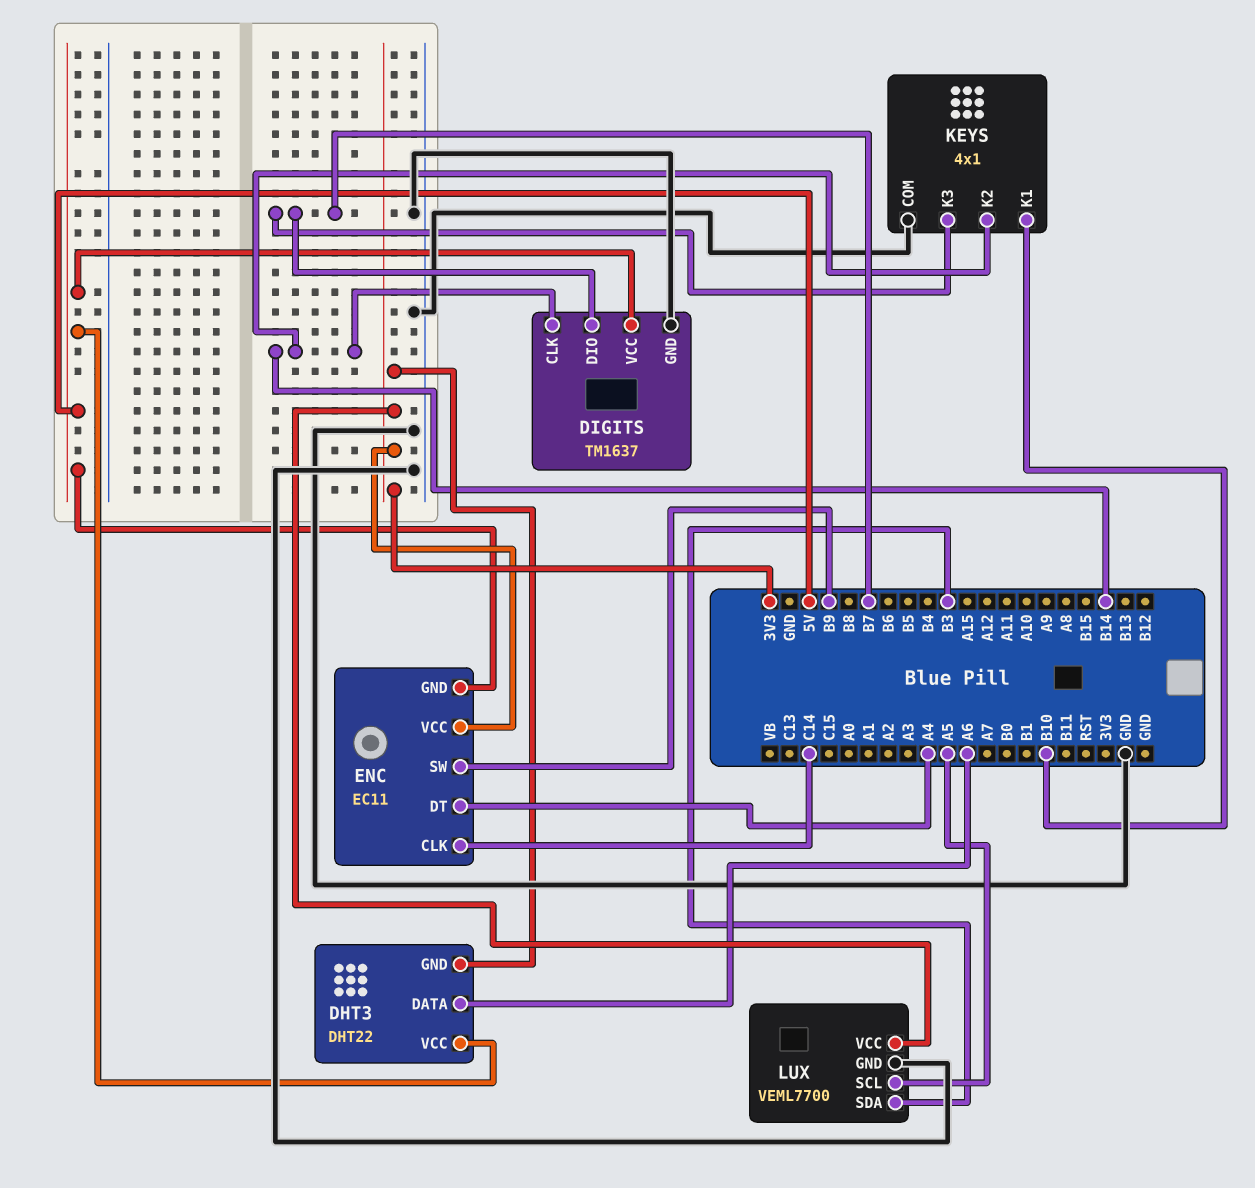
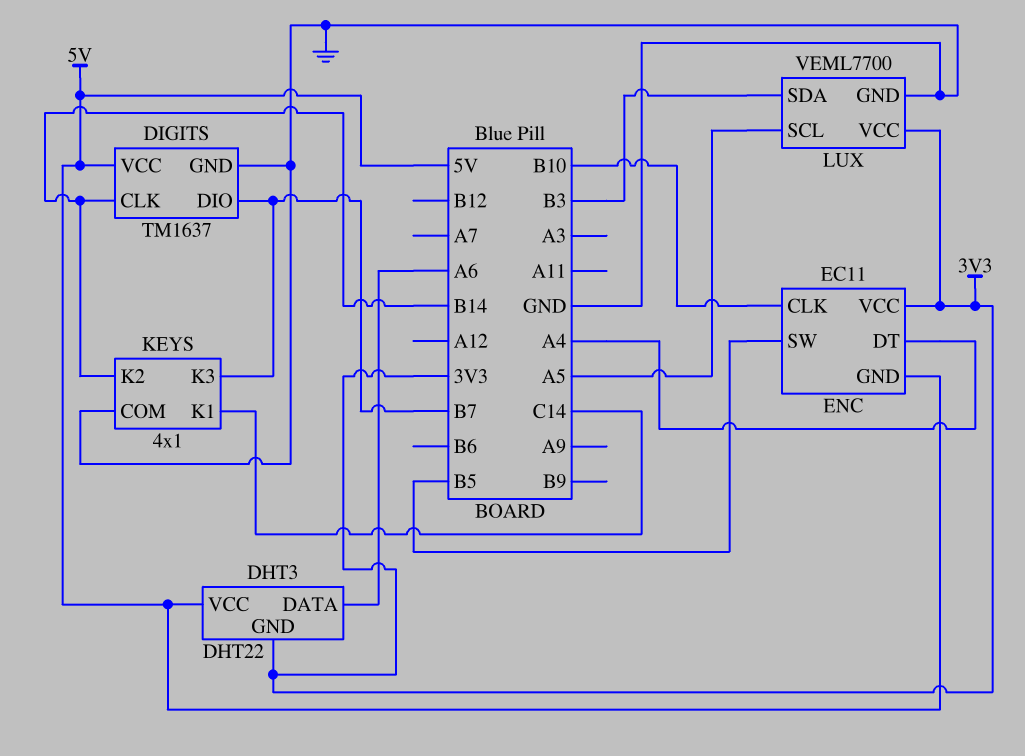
ENC pin CLK: C14 -> B10
ENC pin SW: B9 -> B5
KEYS pin K1: B10 -> C14

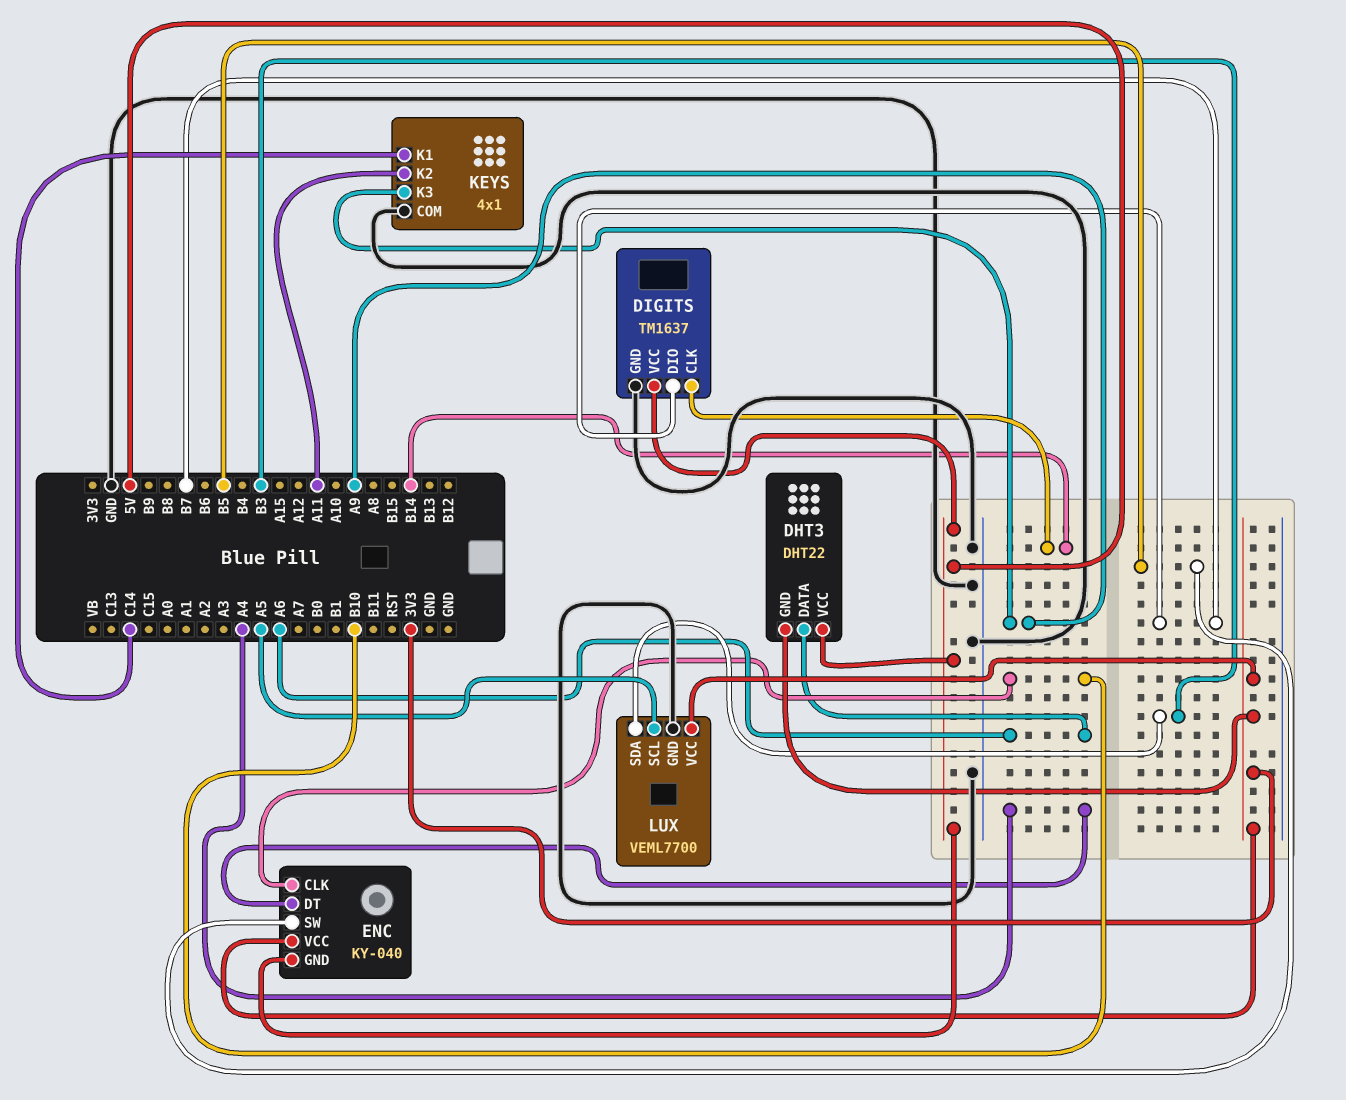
ENC: EC11 -> KY-040
KEYS pin K2: B14 -> A11
KEYS pin K3: B7 -> A9

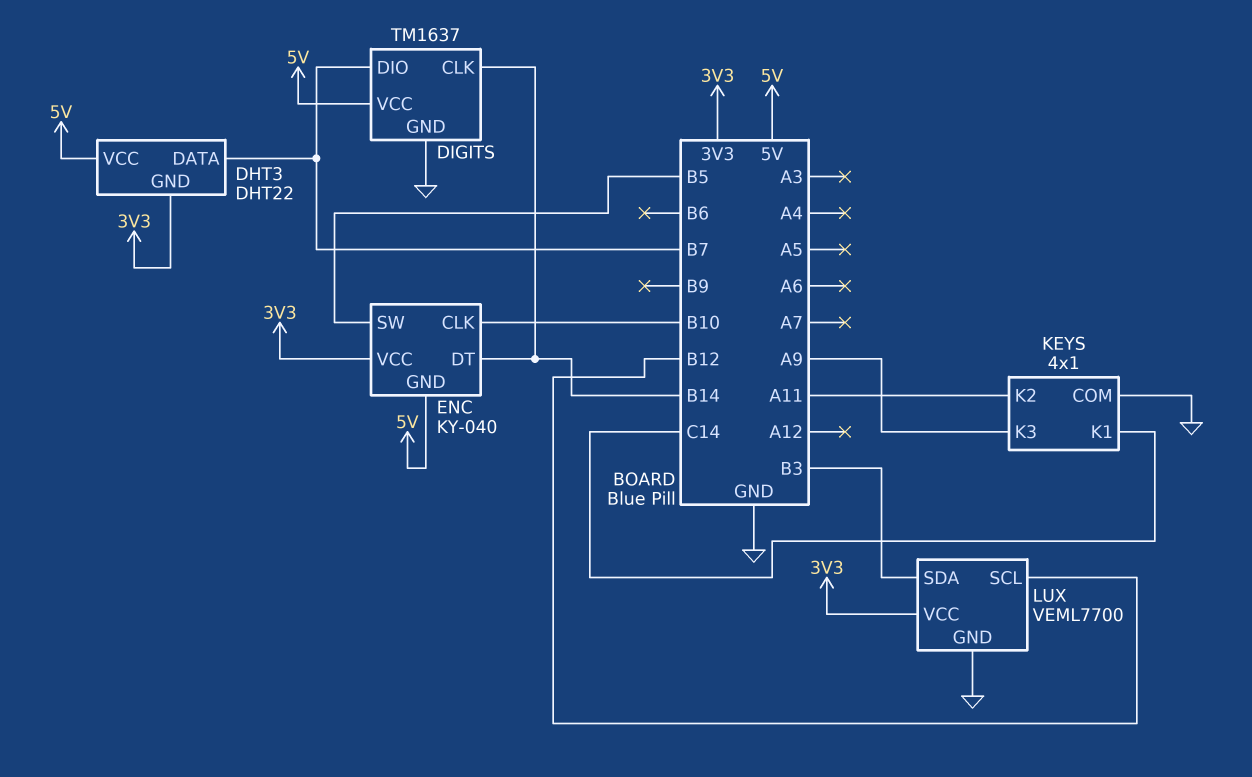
DHT3 pin DATA: A6 -> B7
ENC pin DT: A4 -> B14
LUX pin SCL: A5 -> B12

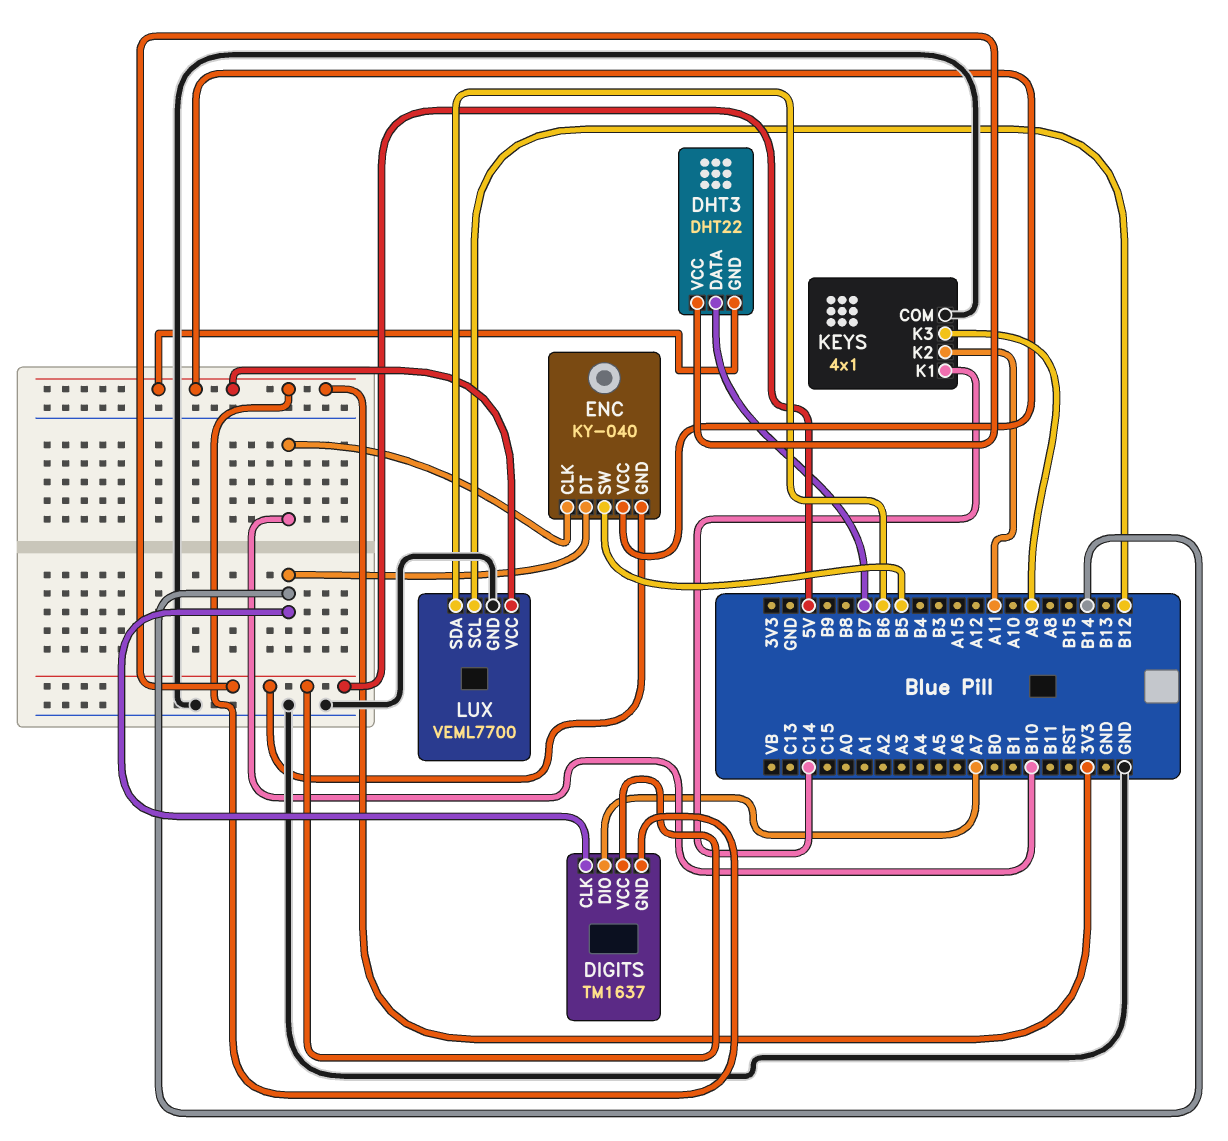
DIGITS pin DIO: B7 -> A7
DIGITS pin GND: GND -> 3V3
LUX pin SDA: B3 -> B6

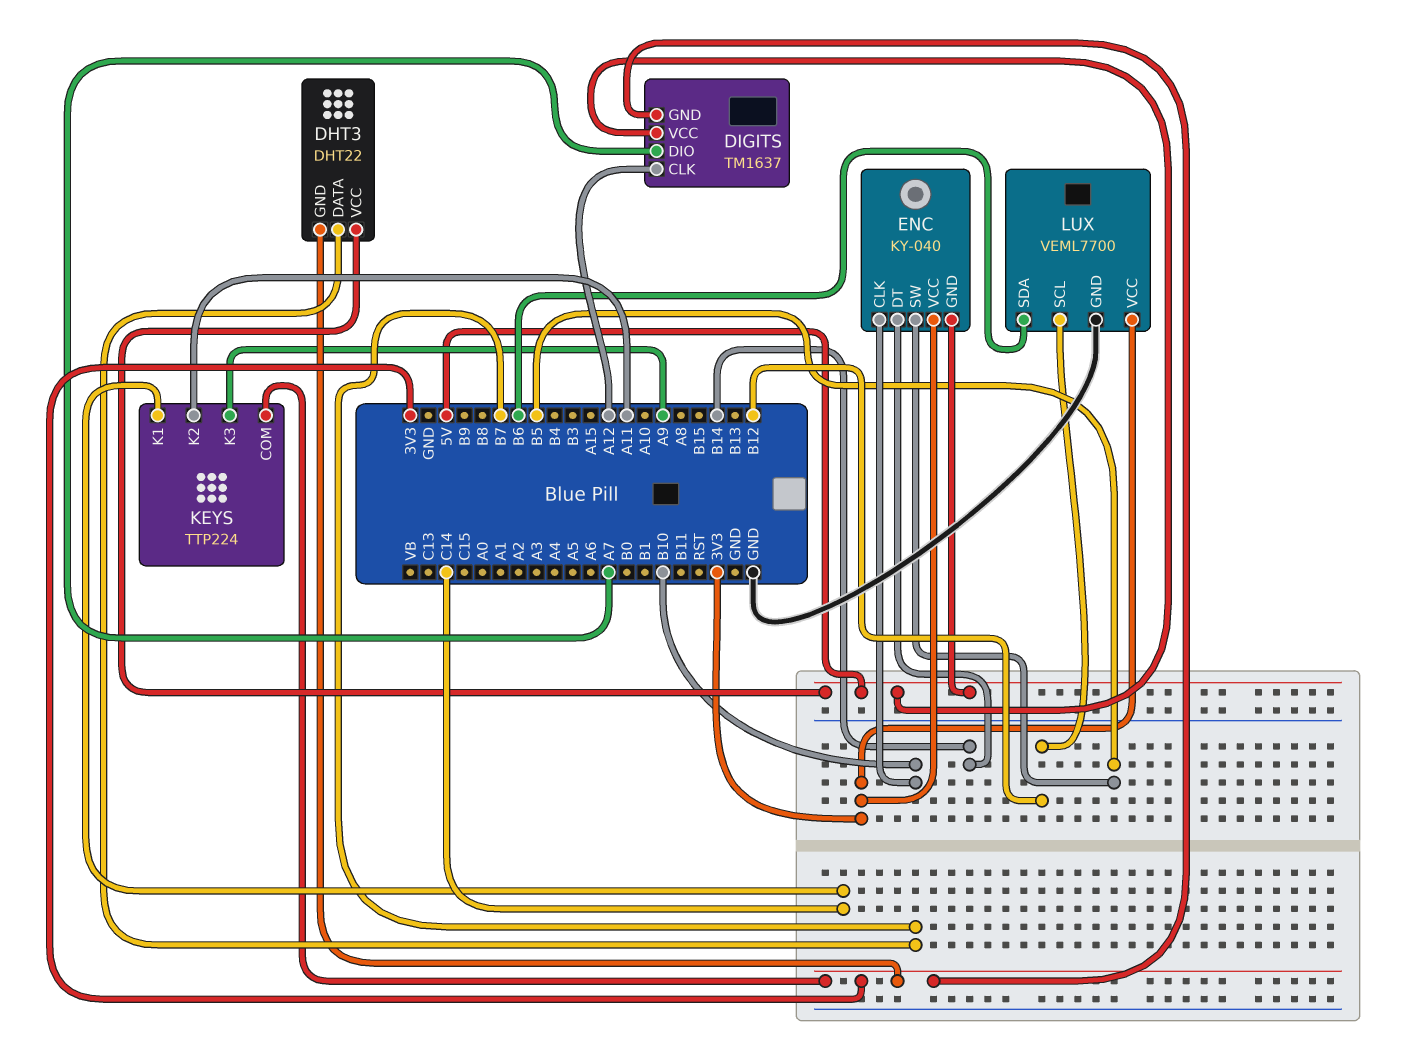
DIGITS pin CLK: B14 -> A12
KEYS: 4x1 -> TTP224
KEYS pin COM: GND -> 3V3

